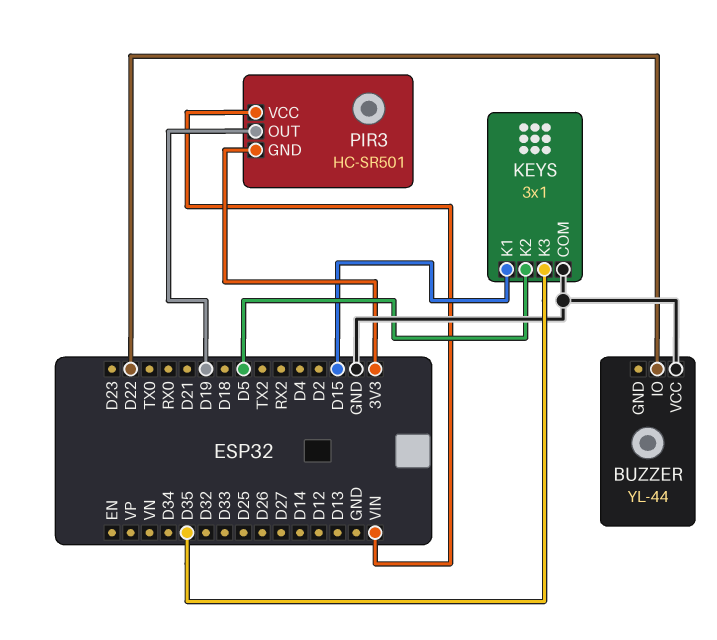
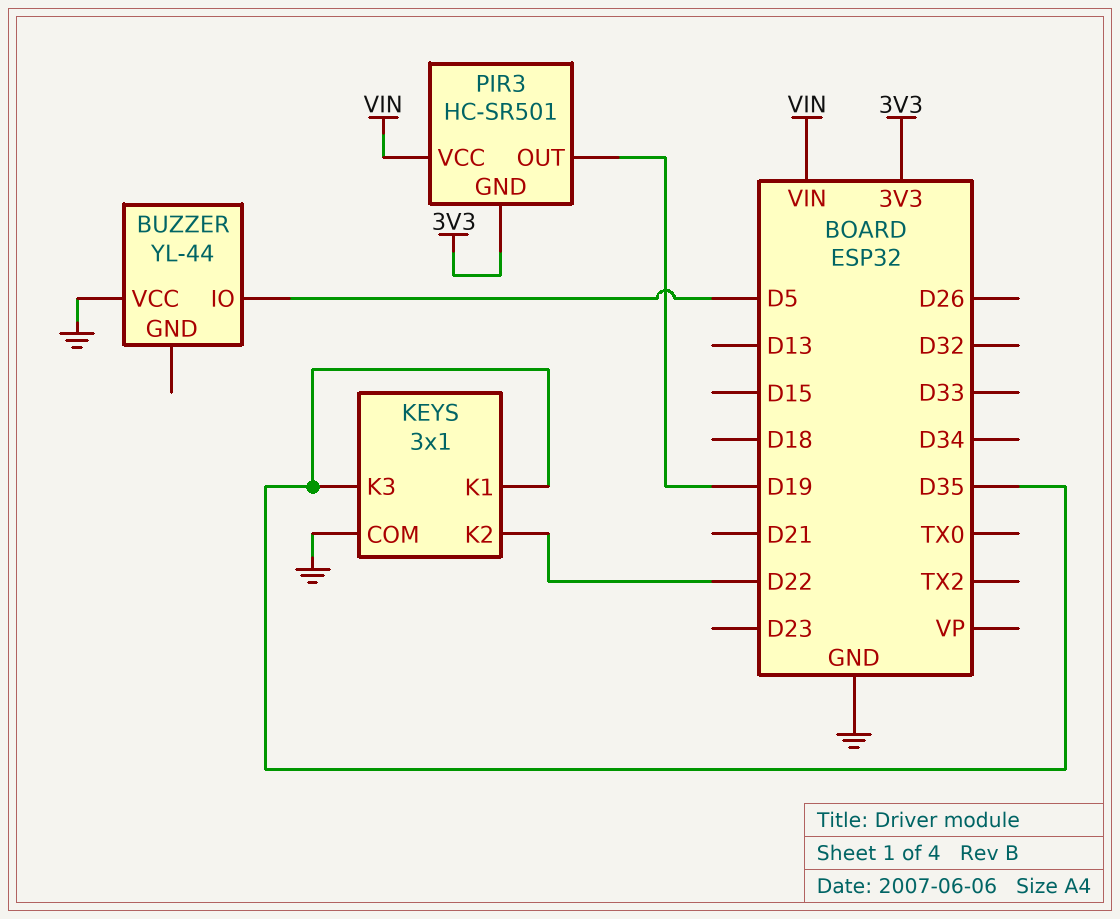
BUZZER pin IO: D22 -> D5
KEYS pin K1: D15 -> D35
KEYS pin K2: D5 -> D22

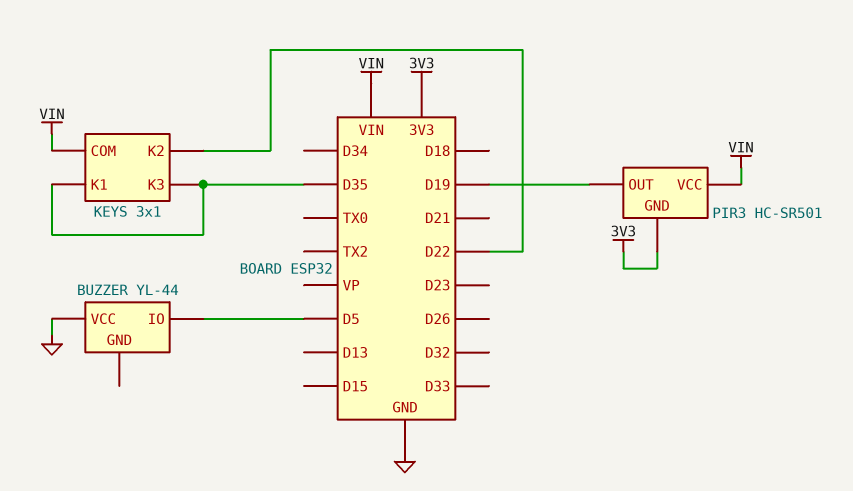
KEYS pin COM: GND -> VIN

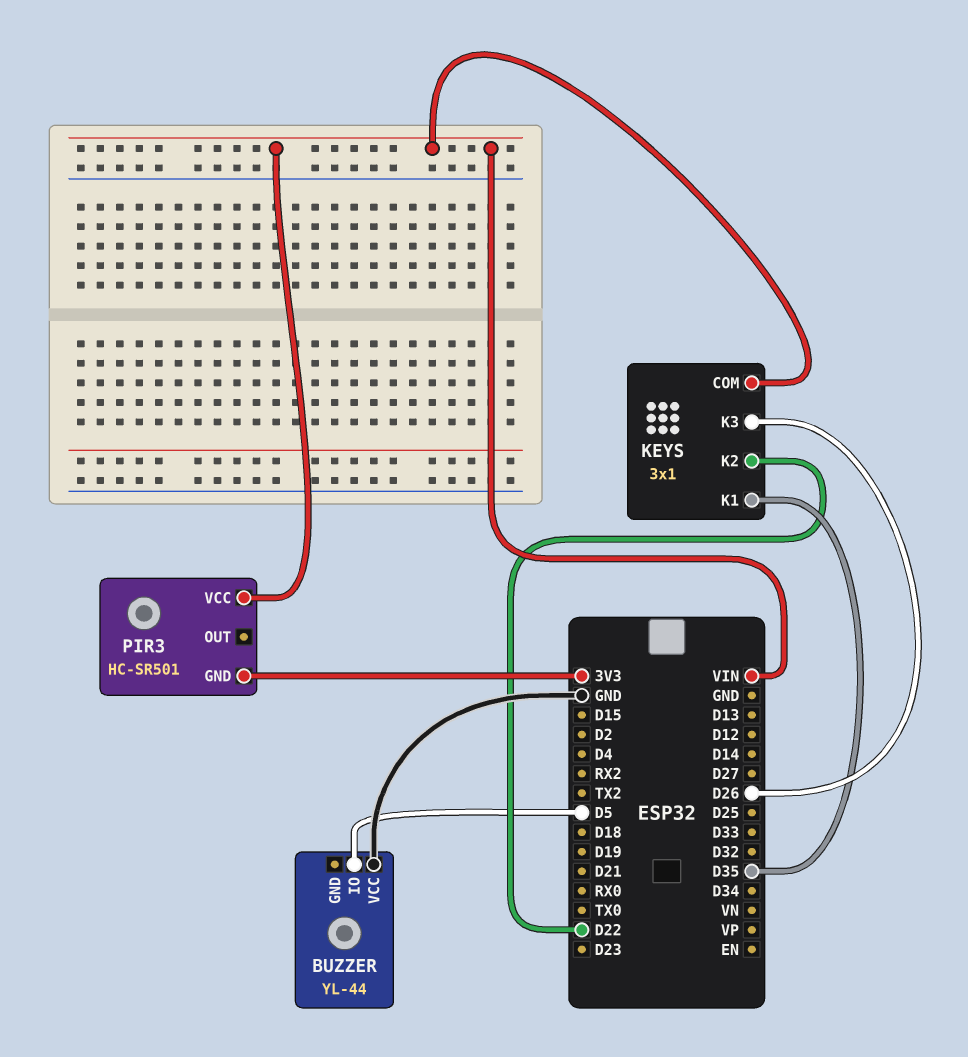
KEYS pin K3: D35 -> D26
PIR3 pin OUT: D19 -> none

